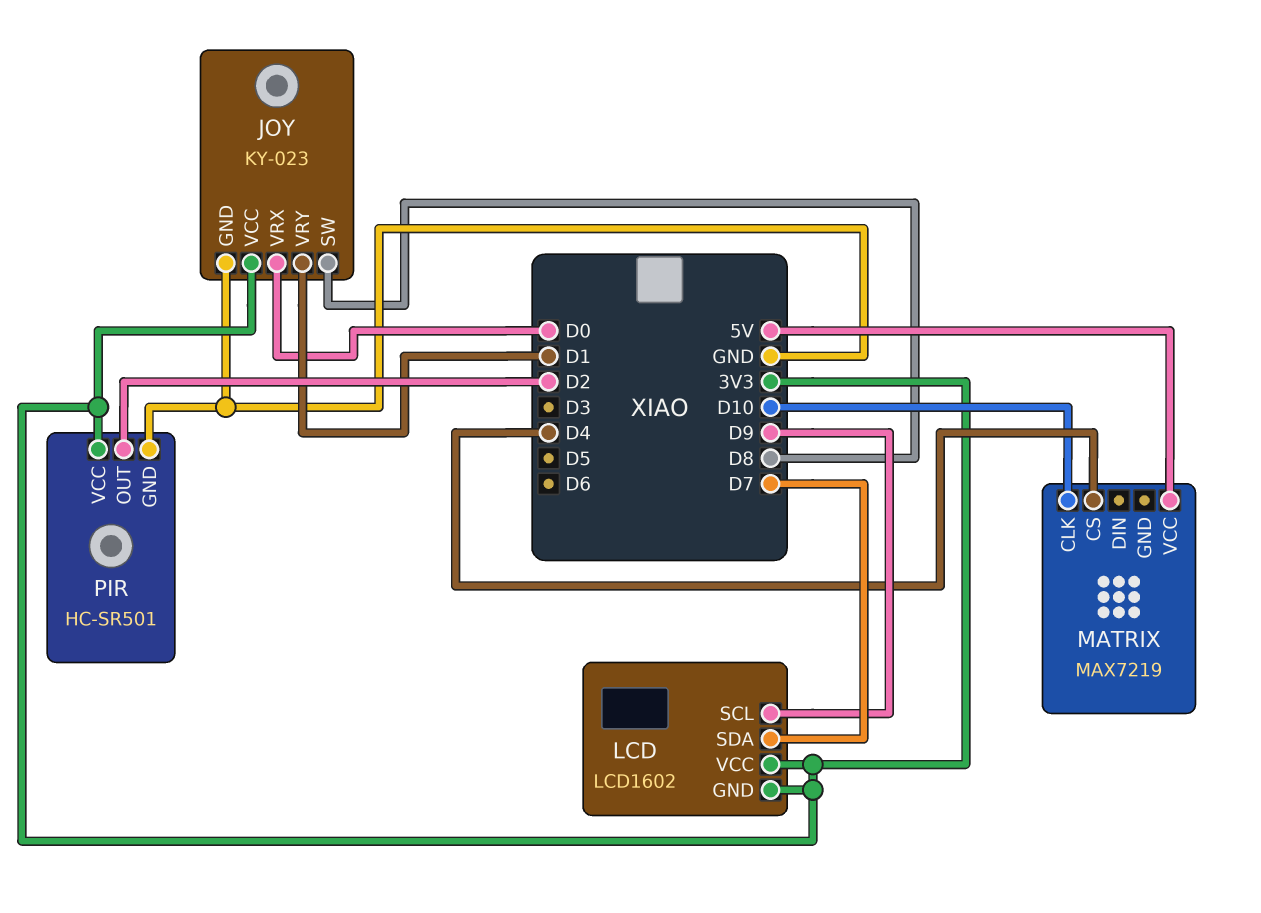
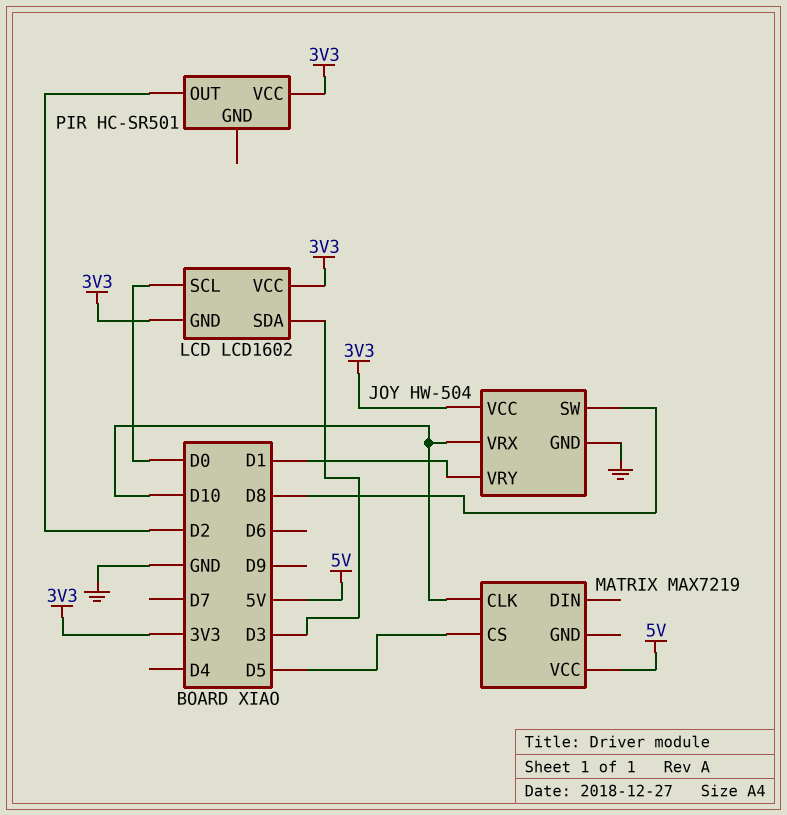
JOY: KY-023 -> HW-504
JOY pin VRX: D0 -> D10
LCD pin SCL: D9 -> D0
LCD pin SDA: D7 -> D3
MATRIX pin CS: D4 -> D5
PIR pin GND: GND -> none

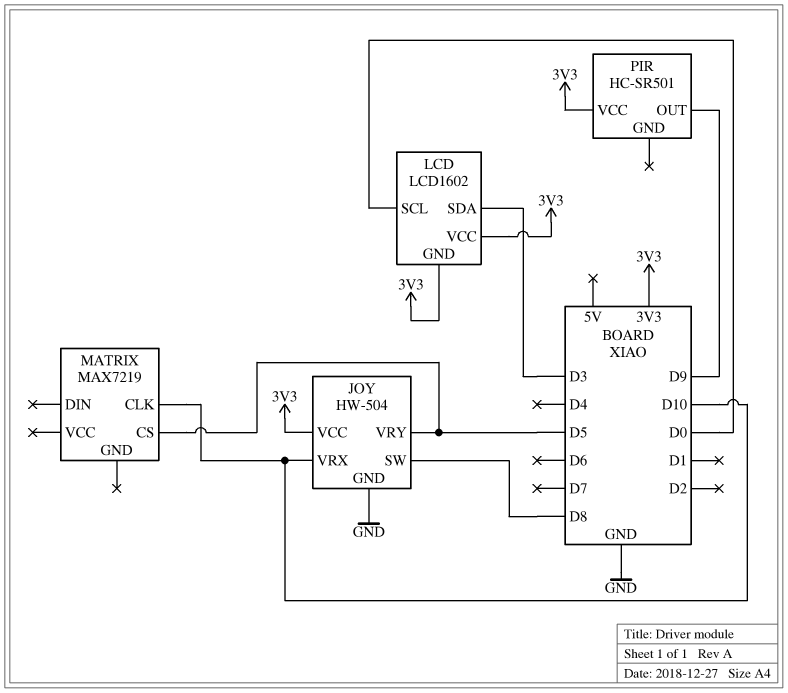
JOY pin VRY: D1 -> D5
MATRIX pin VCC: 5V -> none
PIR pin OUT: D2 -> D9

